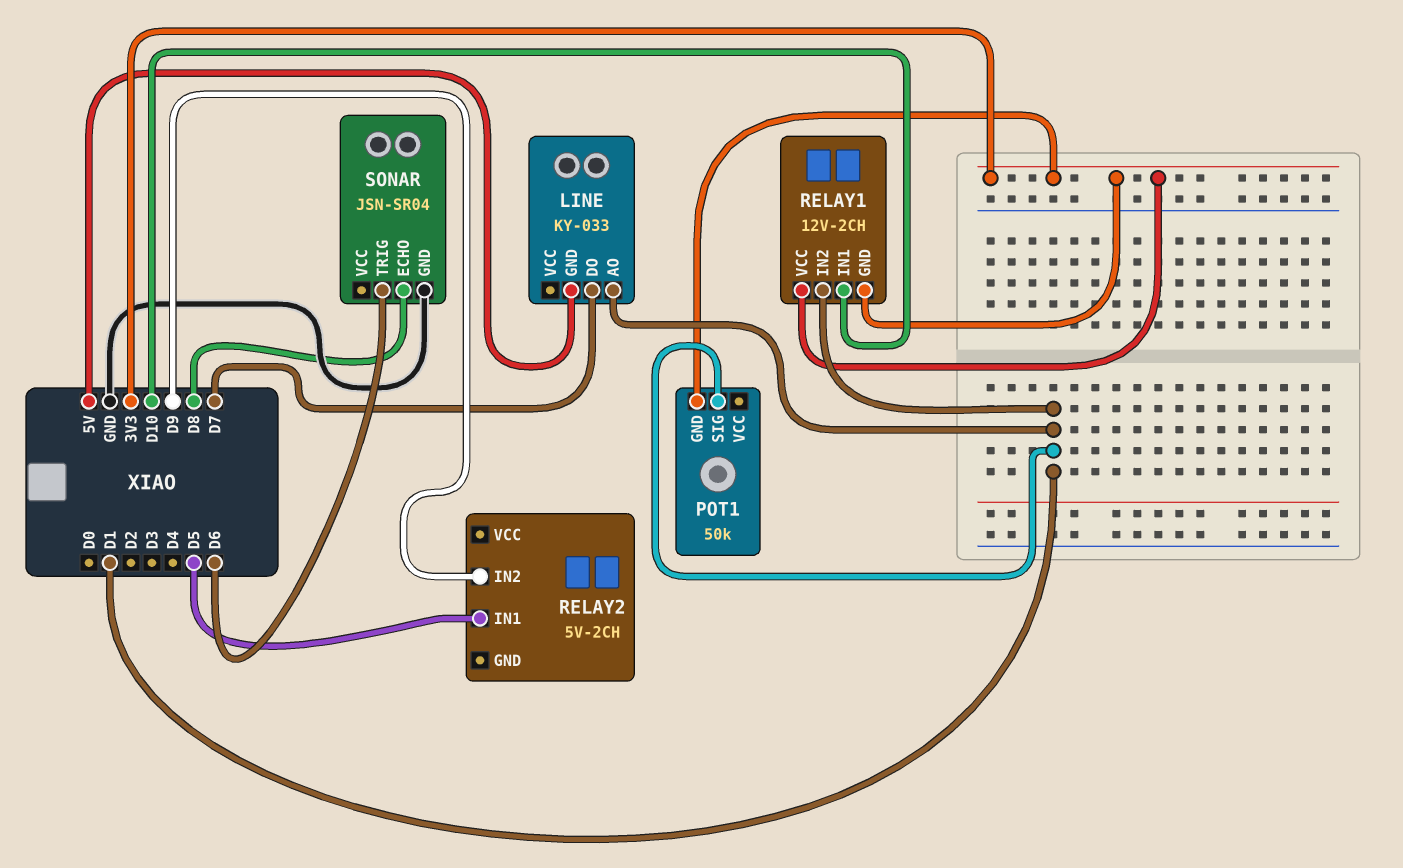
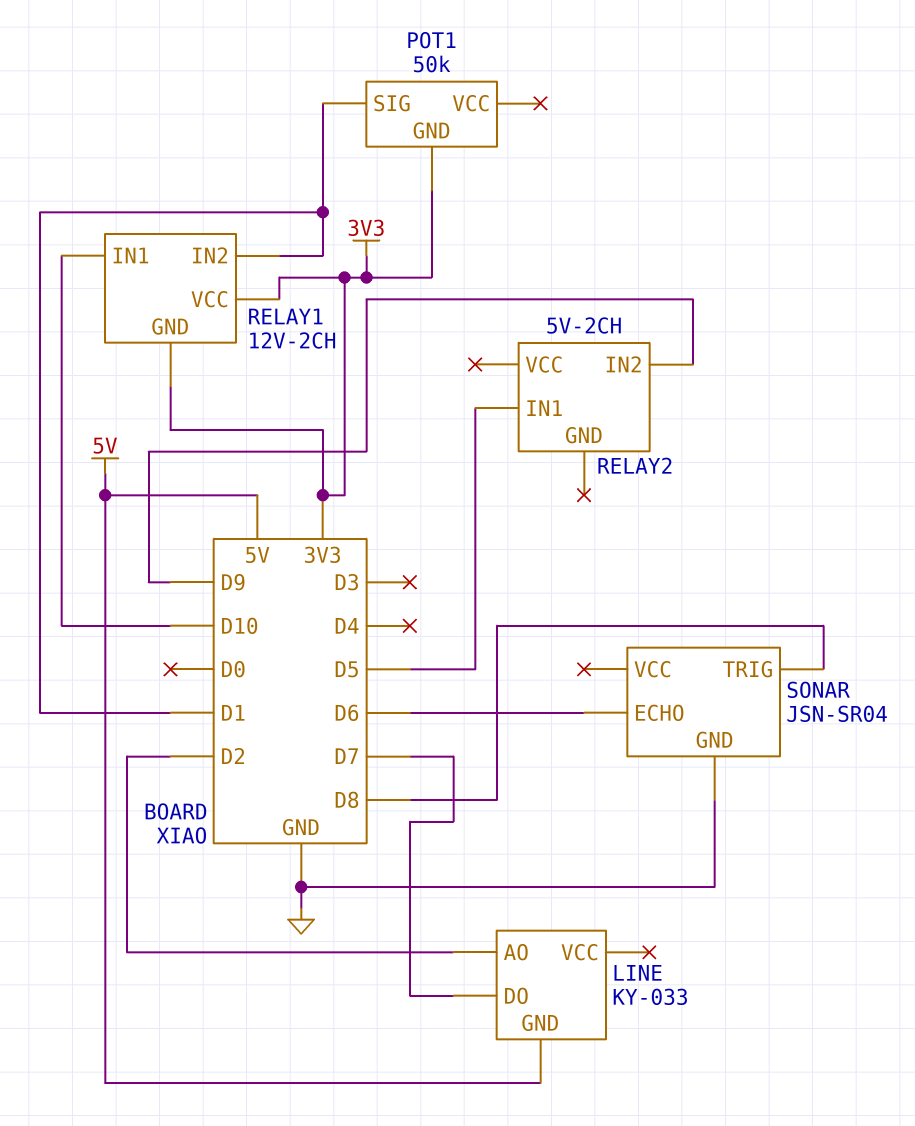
LINE pin AO: D1 -> D2
SONAR pin ECHO: D8 -> D6
SONAR pin TRIG: D6 -> D8

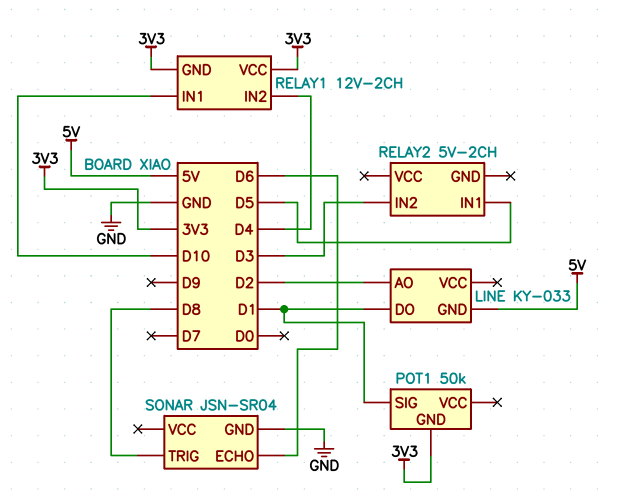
LINE pin DO: D7 -> D1
RELAY1 pin IN2: D1 -> D4
RELAY2 pin IN2: D9 -> D3

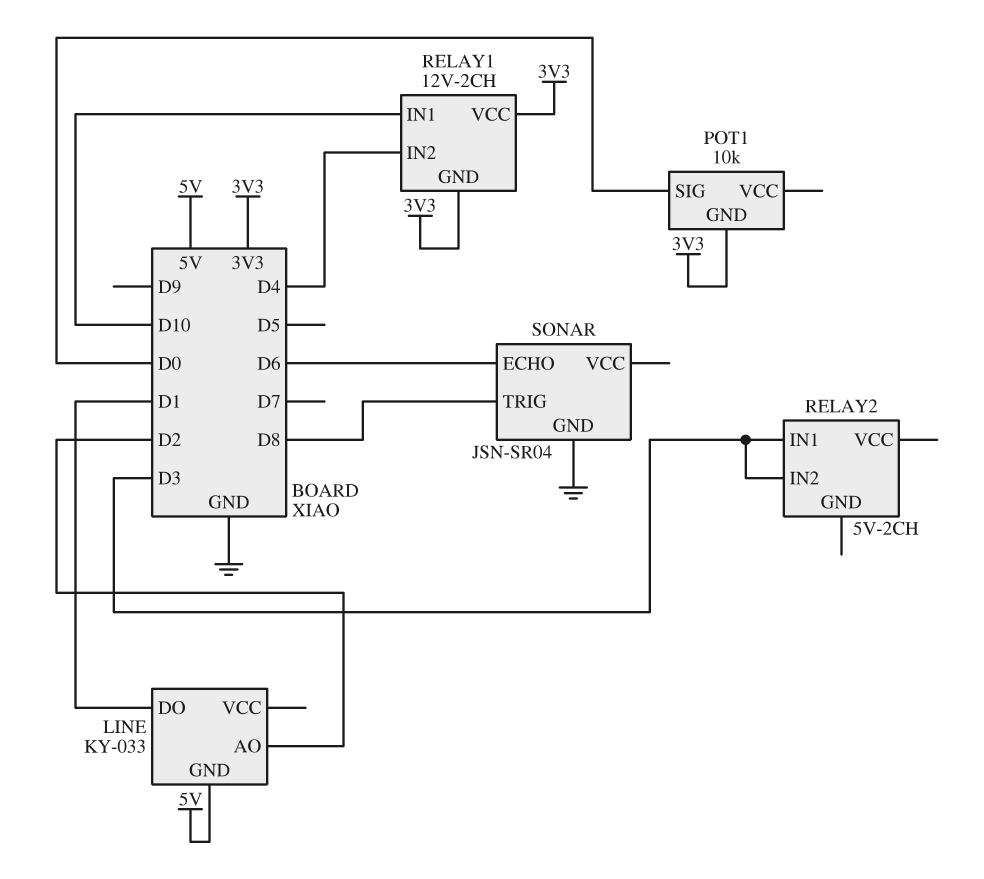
POT1: 50k -> 10k
POT1 pin SIG: D1 -> D0
RELAY2 pin IN1: D5 -> D3

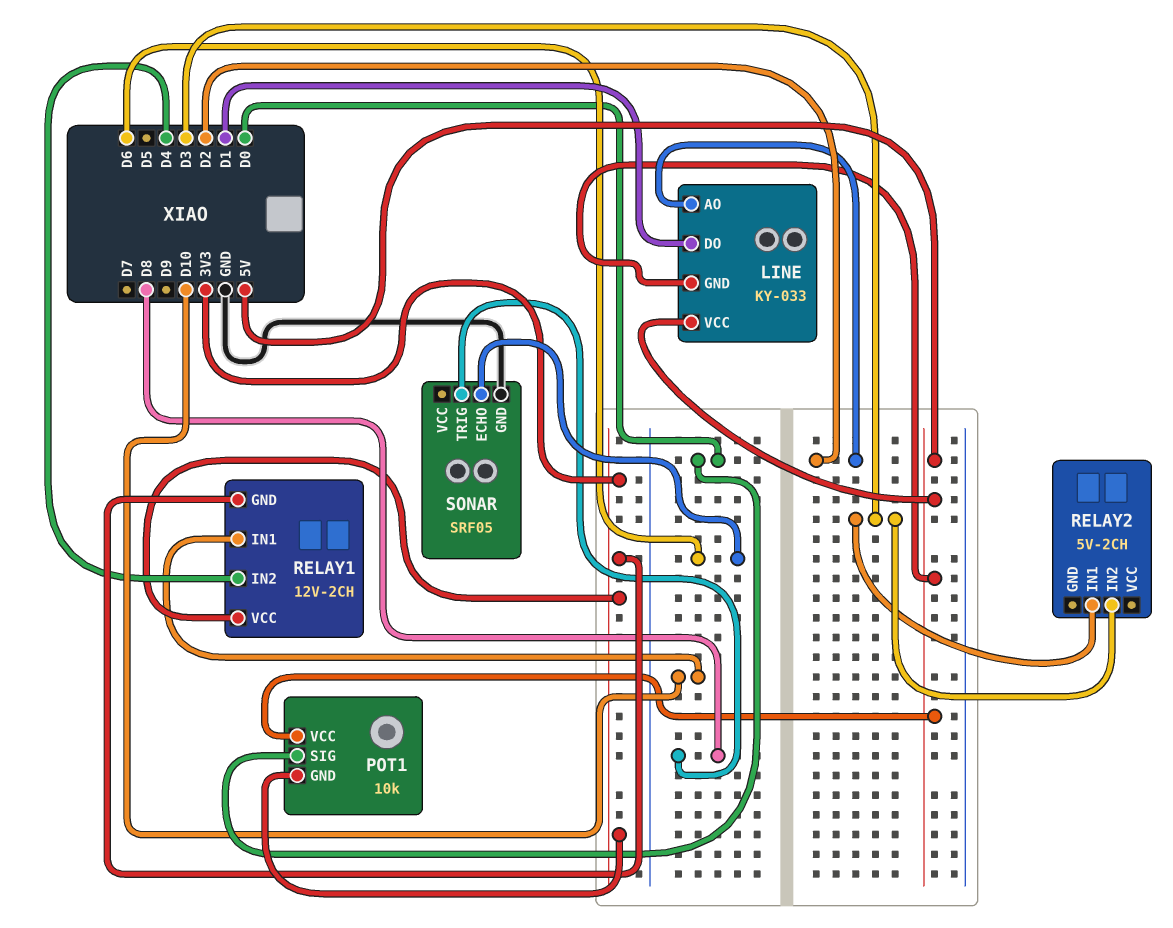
LINE pin VCC: none -> 5V
POT1 pin VCC: none -> 5V
SONAR: JSN-SR04 -> SRF05

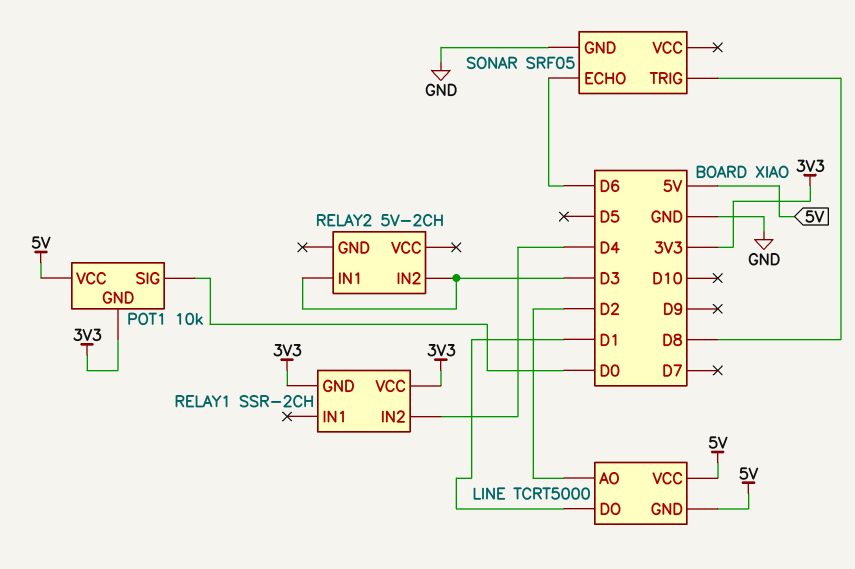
LINE: KY-033 -> TCRT5000
RELAY1: 12V-2CH -> SSR-2CH
RELAY1 pin IN1: D10 -> none

